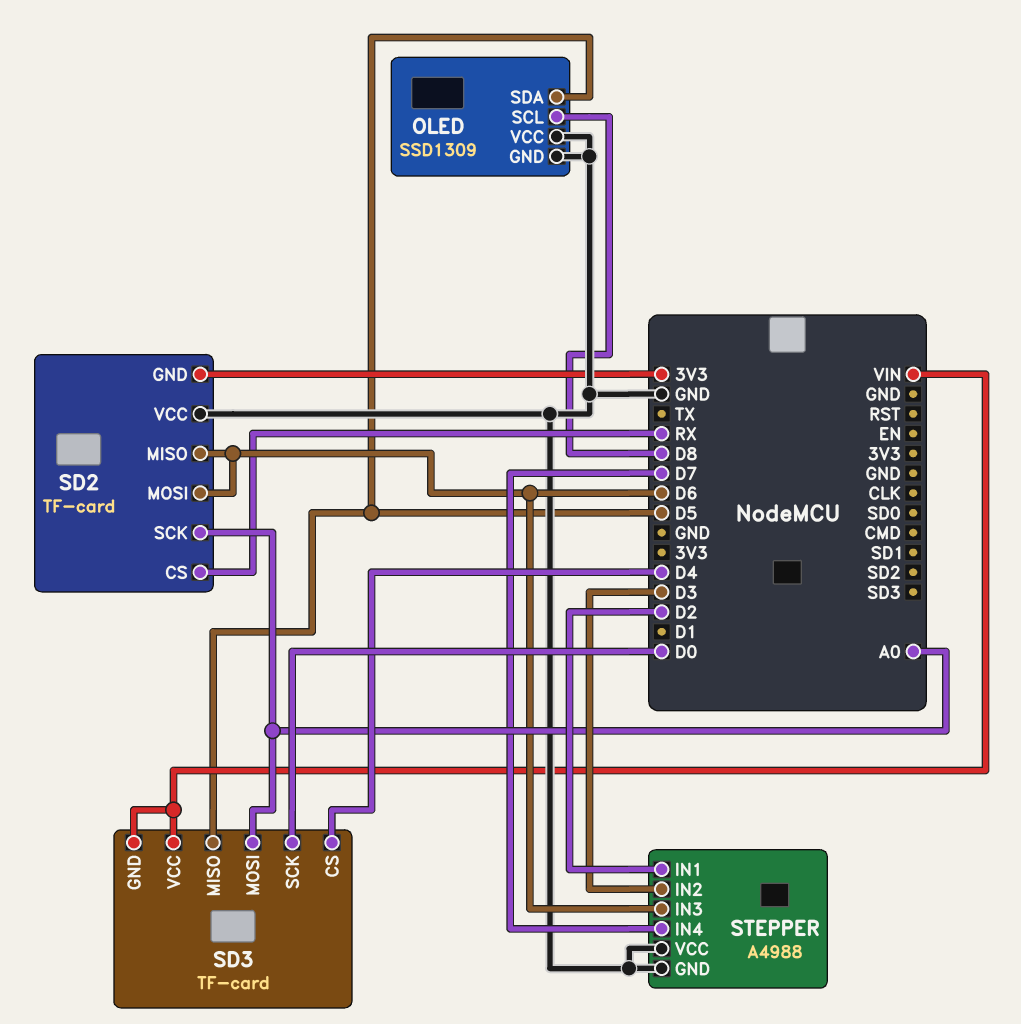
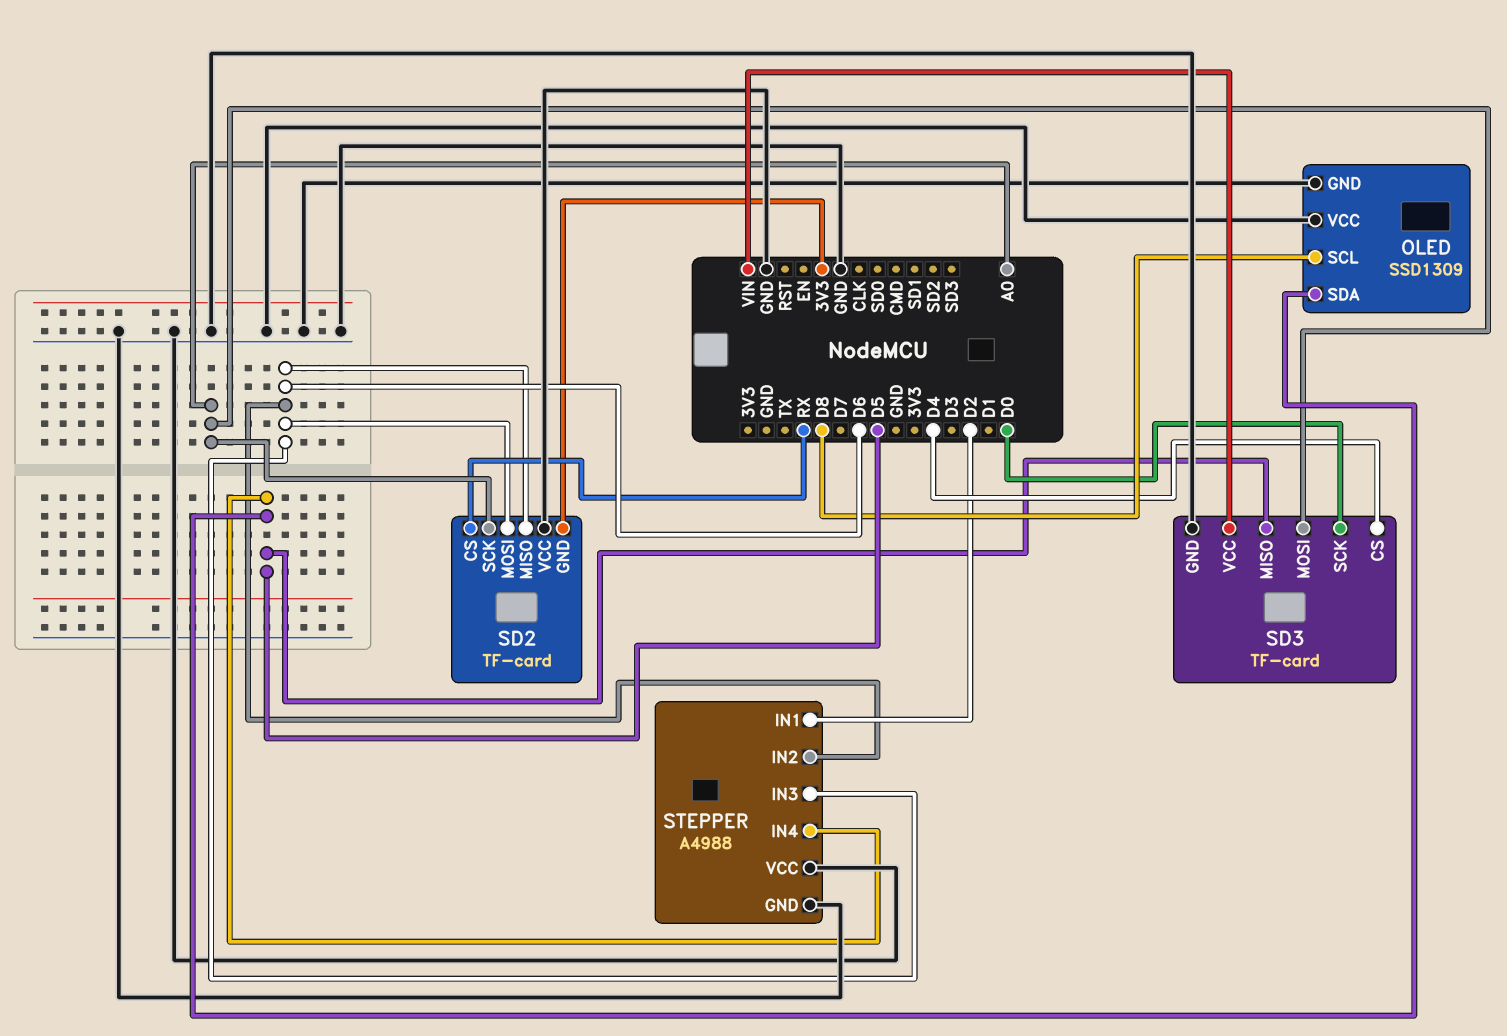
SD3 pin GND: VIN -> GND
STEPPER pin IN2: D3 -> D6
STEPPER pin IN4: D7 -> D5

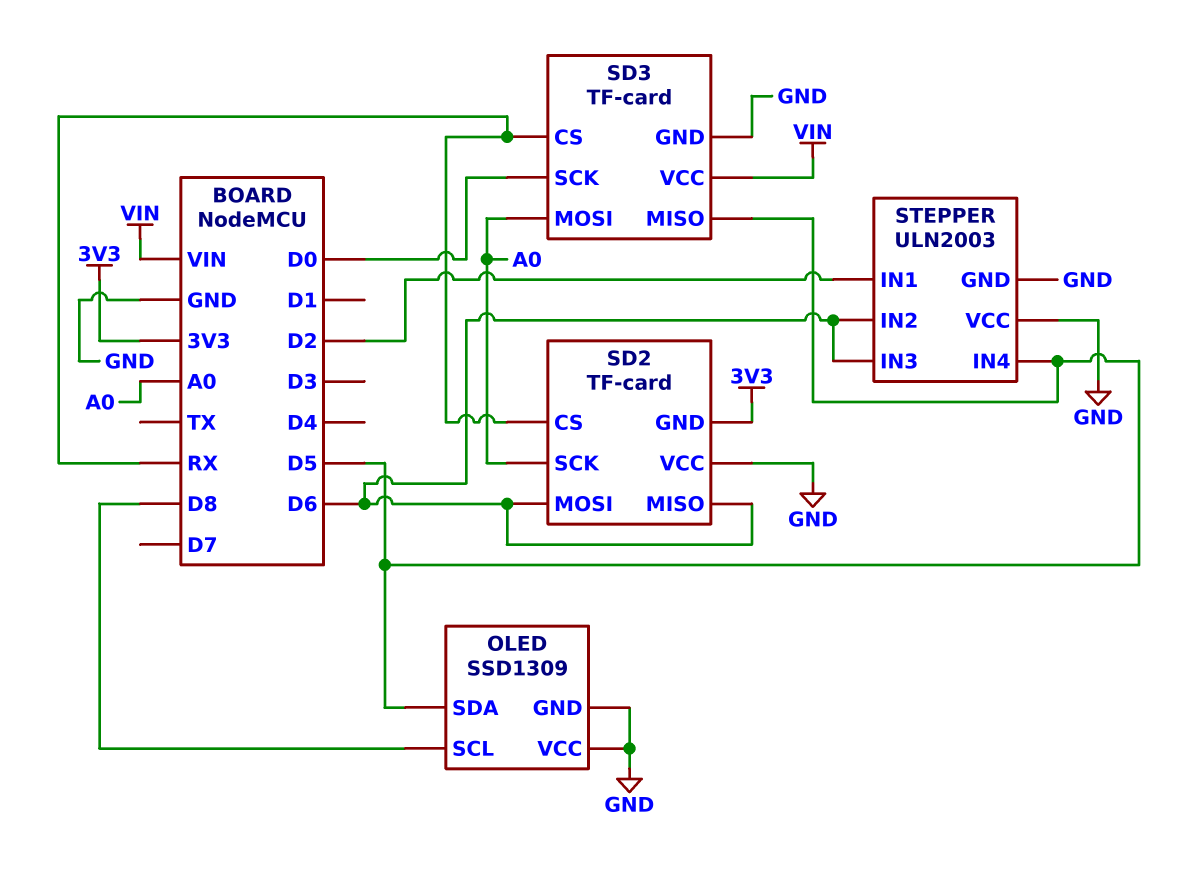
SD3 pin CS: D4 -> RX
STEPPER: A4988 -> ULN2003

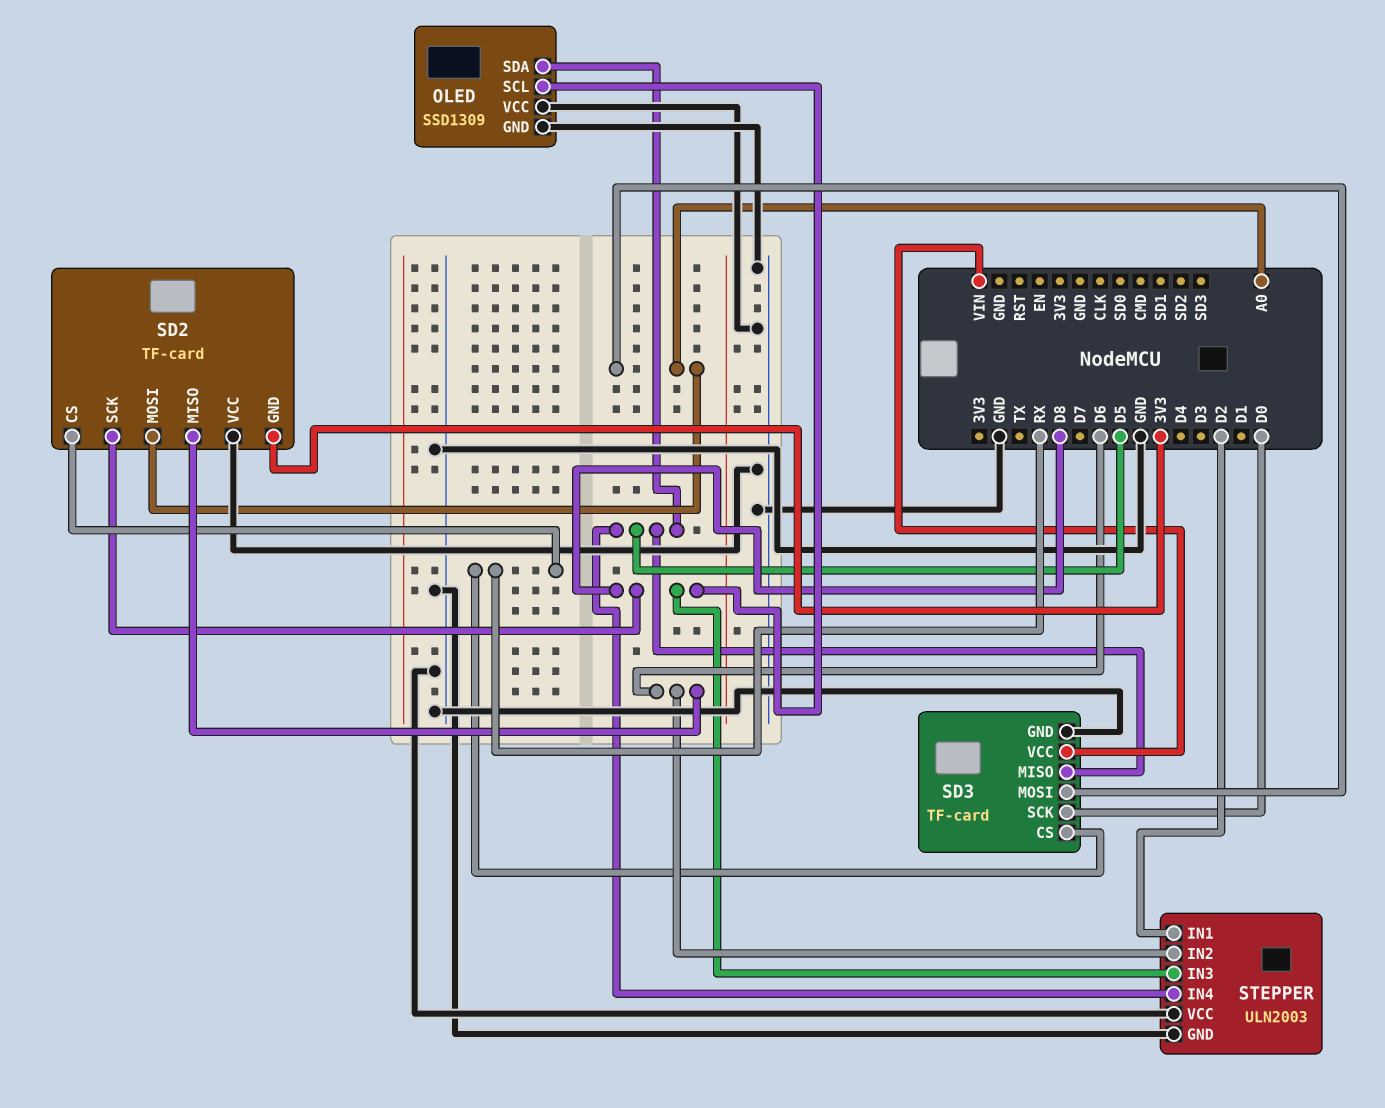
SD2 pin MOSI: D6 -> A0
SD2 pin SCK: A0 -> D8
STEPPER pin IN3: D6 -> D8

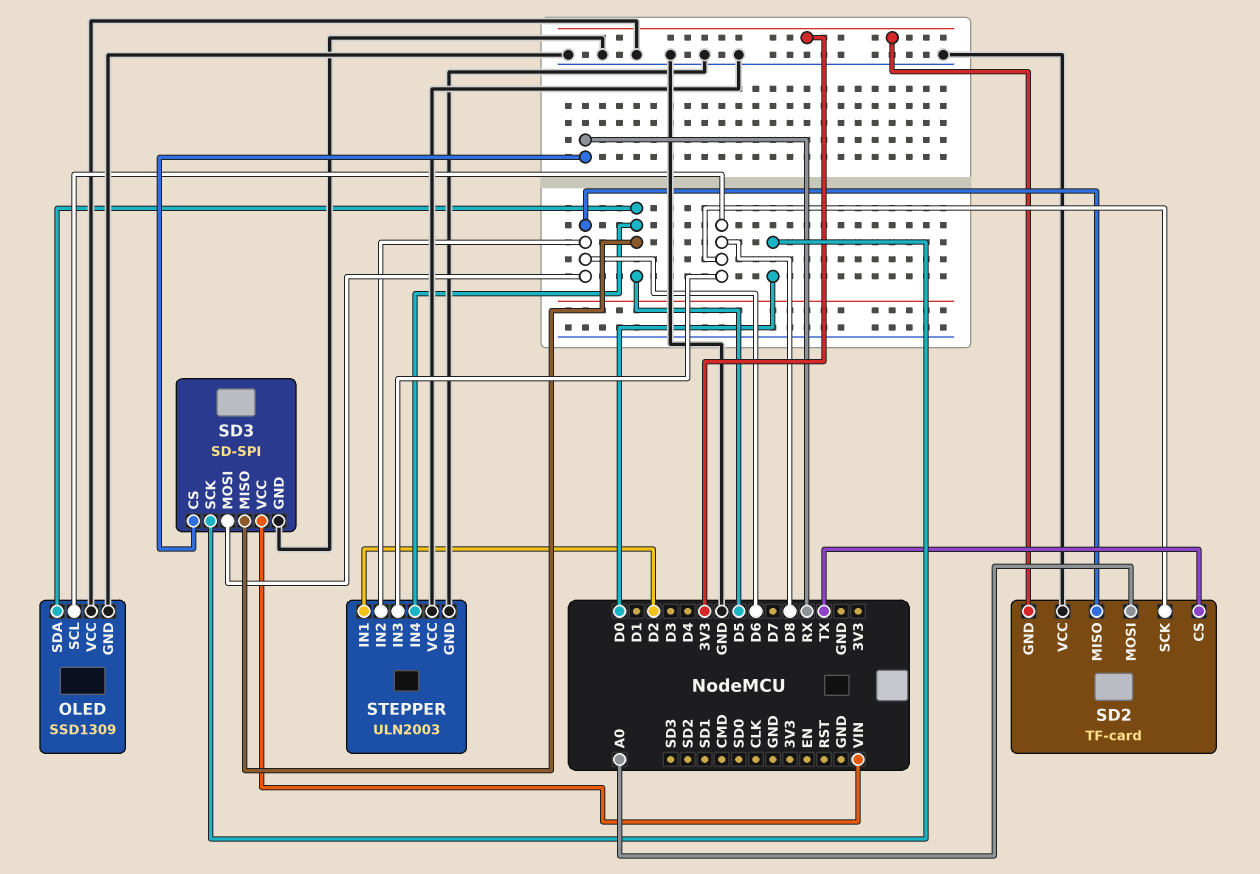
SD2 pin CS: RX -> TX
SD3: TF-card -> SD-SPI
SD3 pin MOSI: A0 -> D6

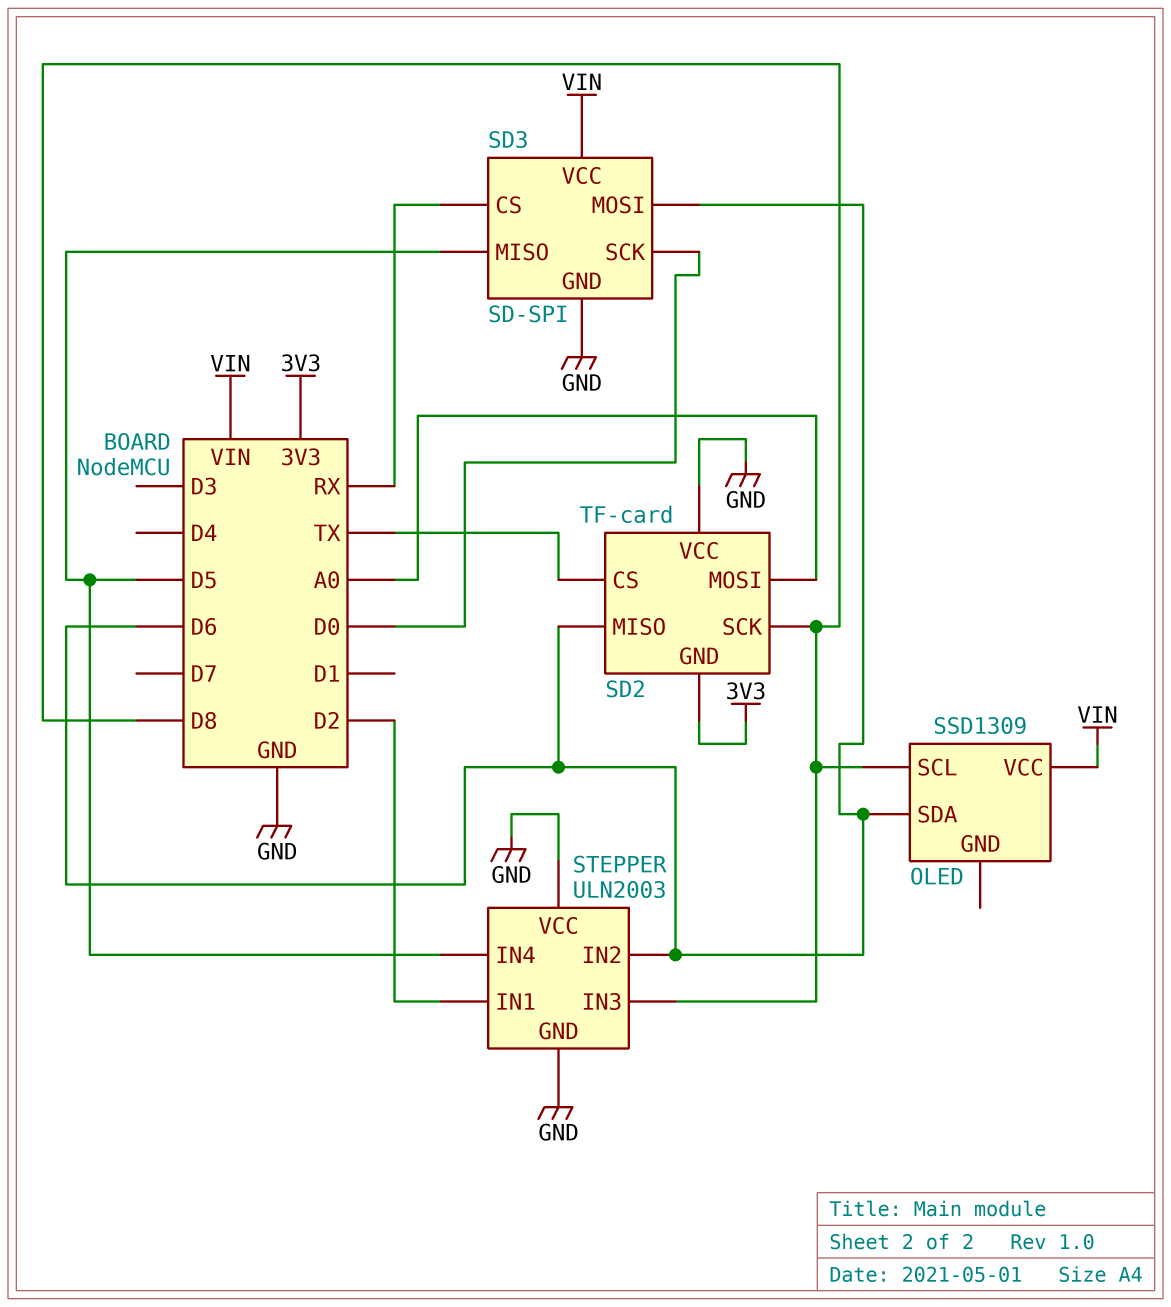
OLED pin GND: GND -> none
OLED pin SDA: D5 -> D6
OLED pin VCC: GND -> VIN

